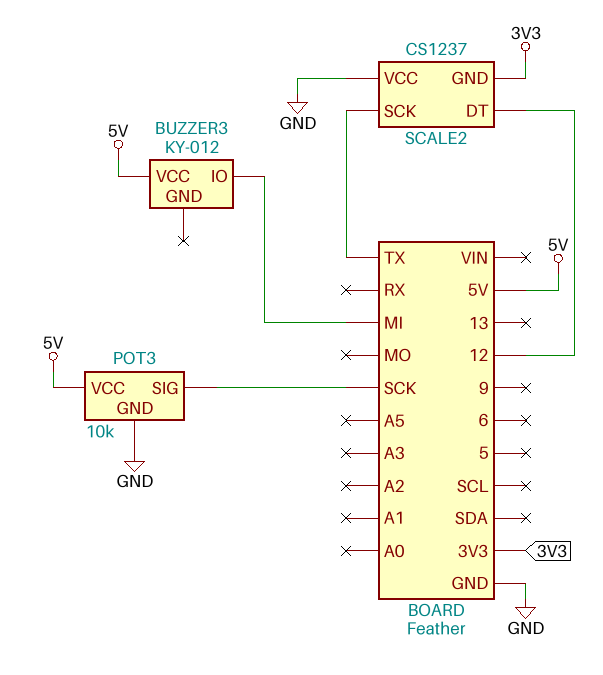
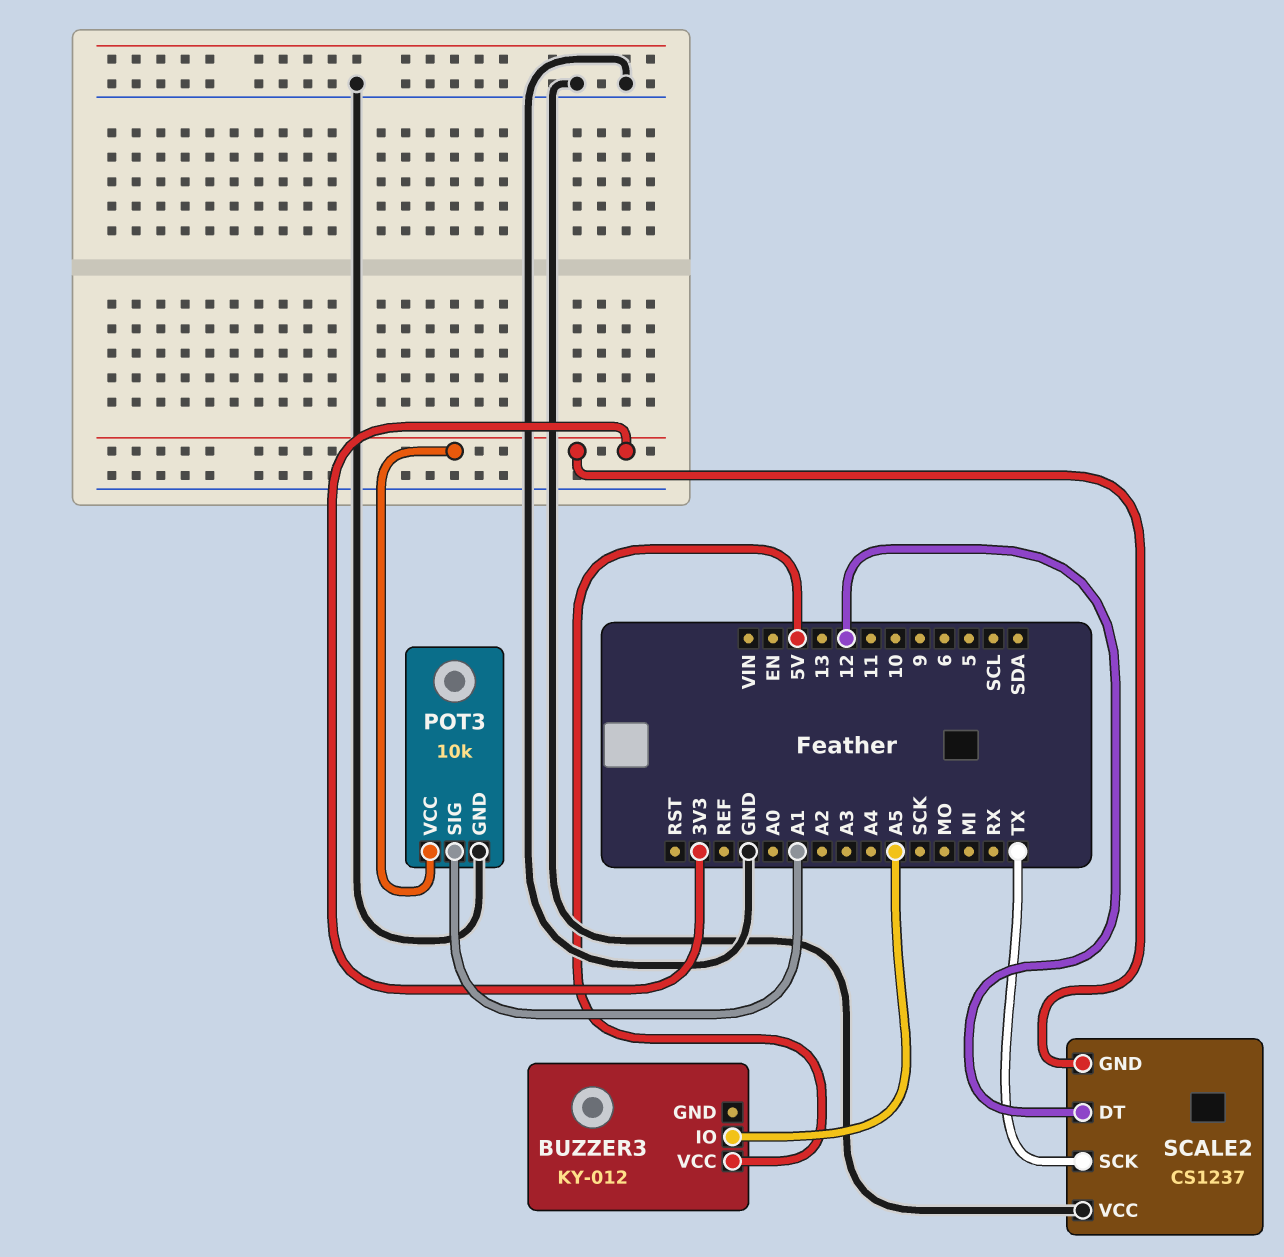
BUZZER3 pin IO: MI -> A5
POT3 pin SIG: SCK -> A1
POT3 pin VCC: 5V -> 3V3

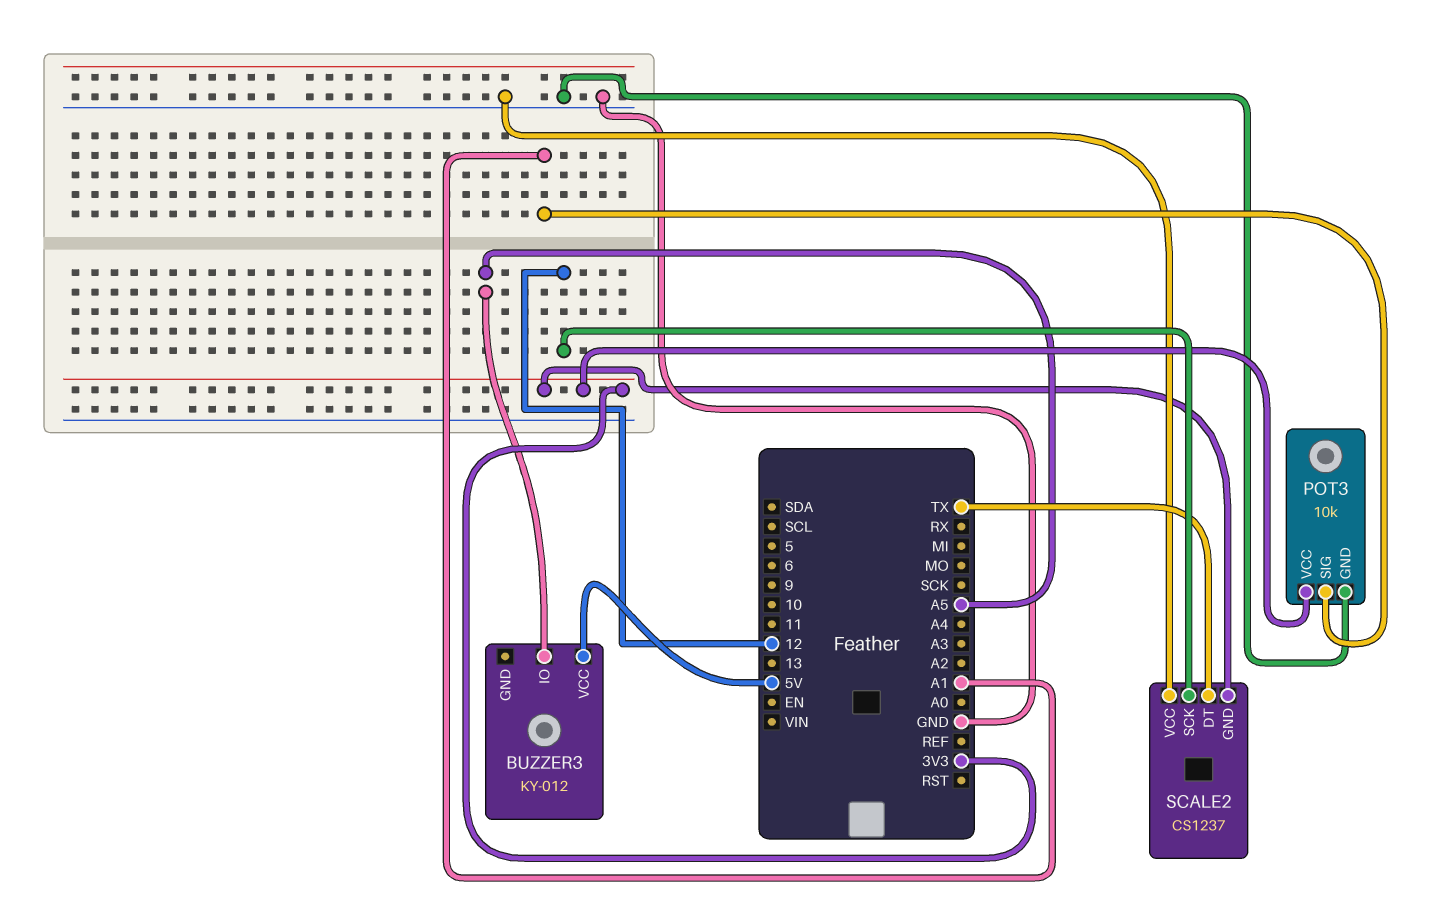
SCALE2 pin DT: 12 -> TX
SCALE2 pin SCK: TX -> 12

